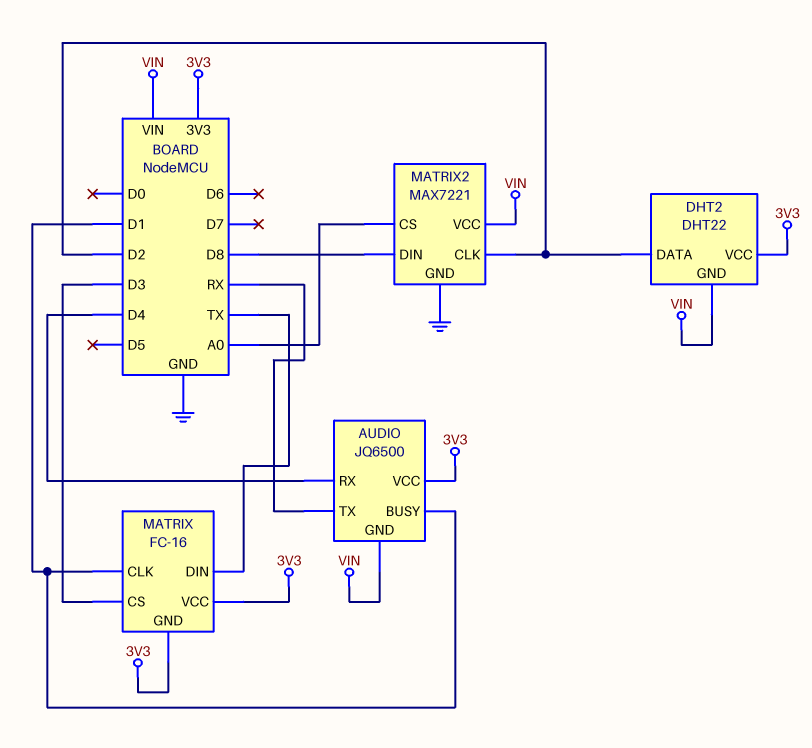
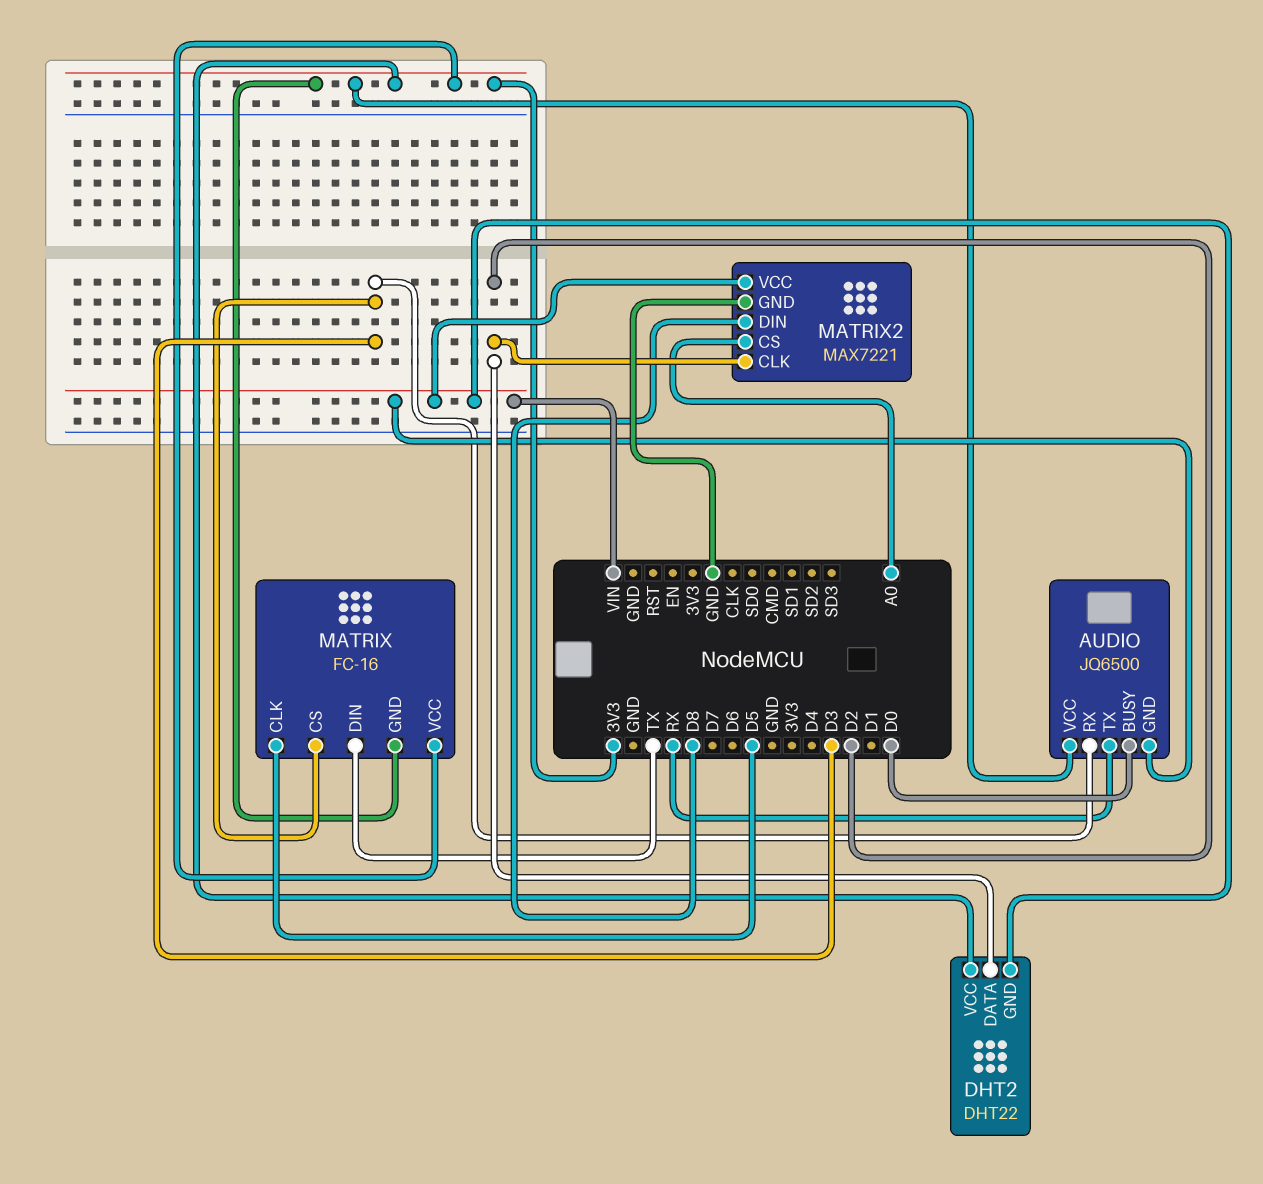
AUDIO pin BUSY: D1 -> D0
AUDIO pin RX: D4 -> D3
MATRIX pin CLK: D1 -> D5

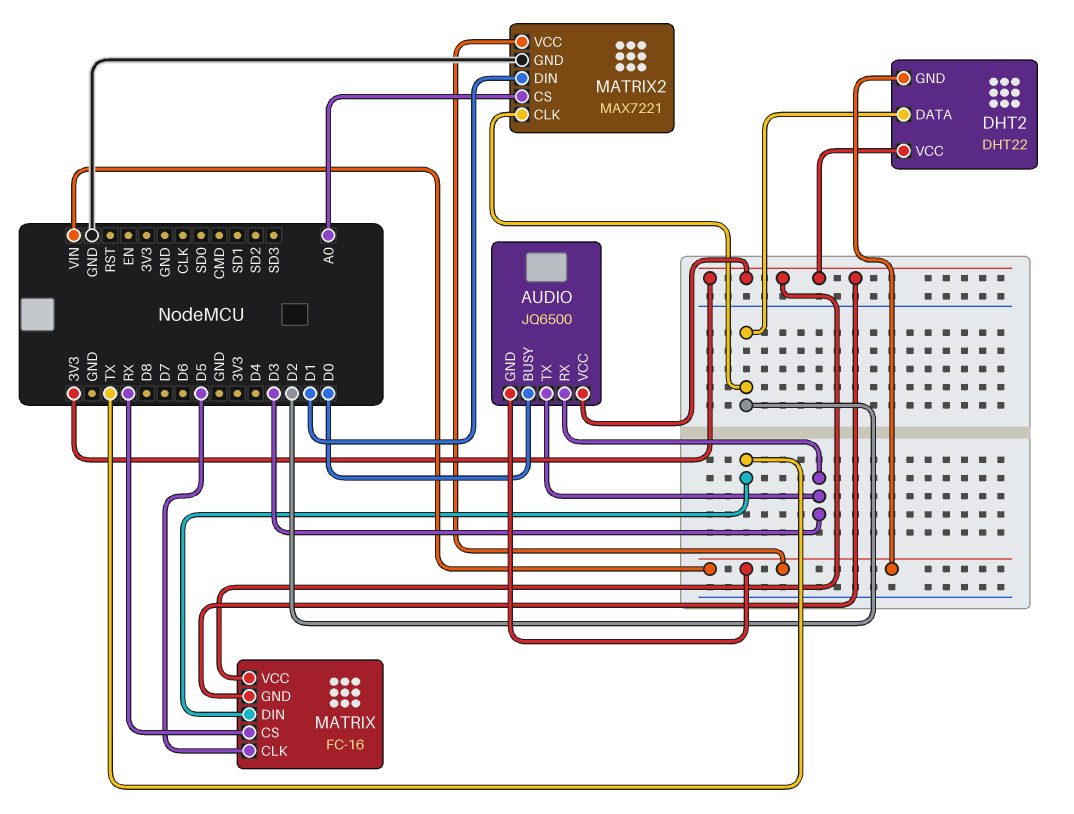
AUDIO pin TX: RX -> D3
MATRIX pin CS: D3 -> RX
MATRIX2 pin DIN: D8 -> D1

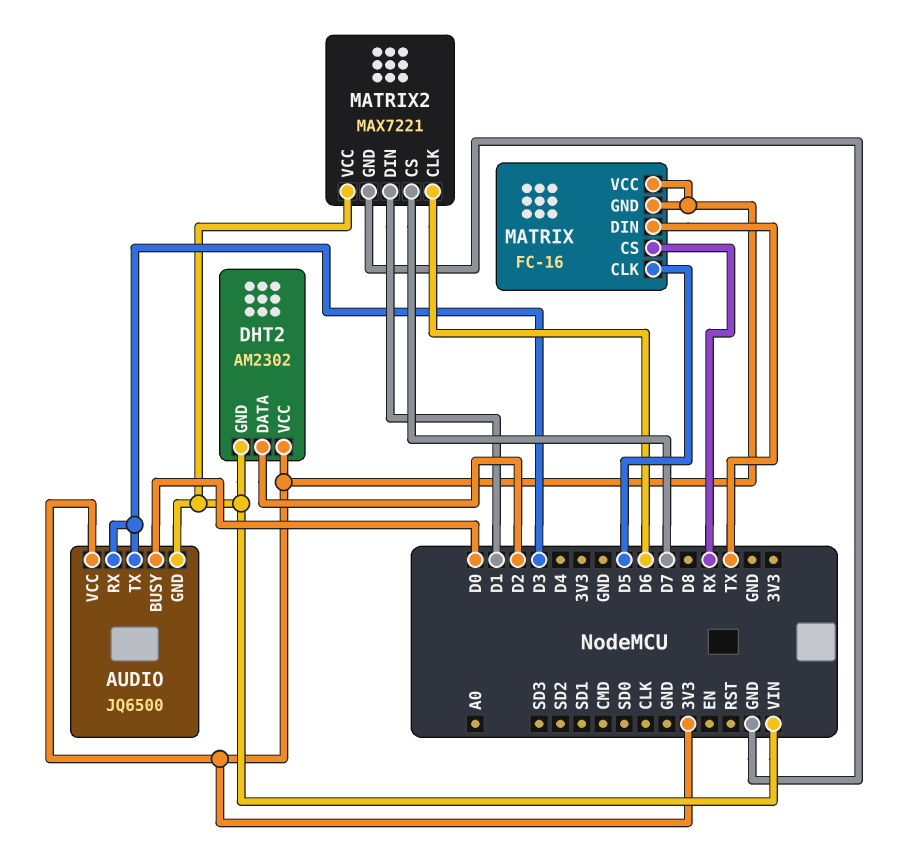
DHT2: DHT22 -> AM2302
MATRIX2 pin CLK: D2 -> D6
MATRIX2 pin CS: A0 -> D7

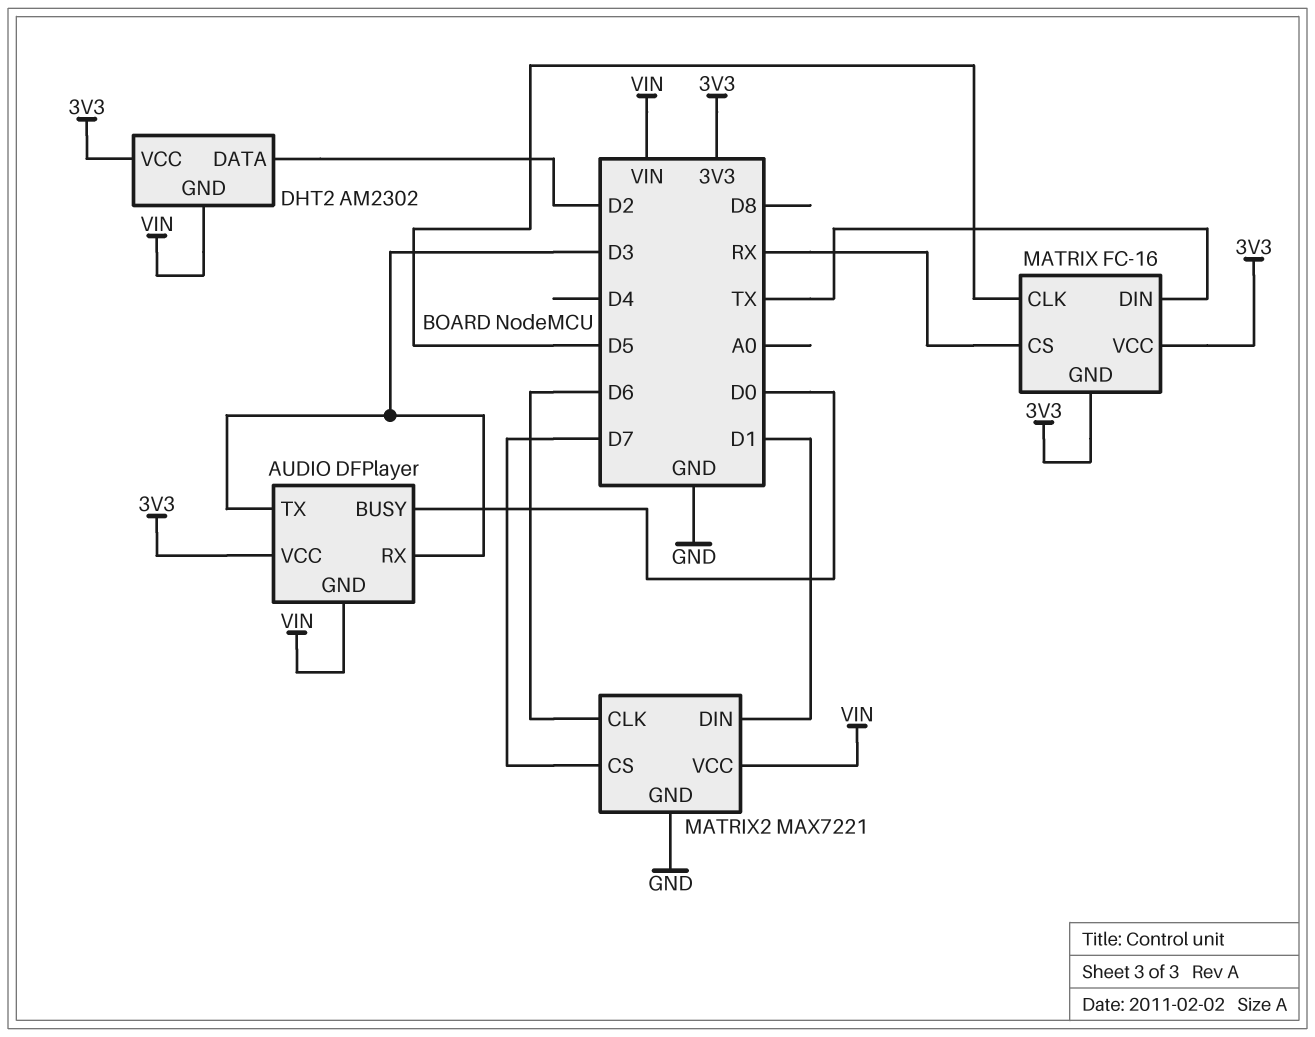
AUDIO: JQ6500 -> DFPlayer

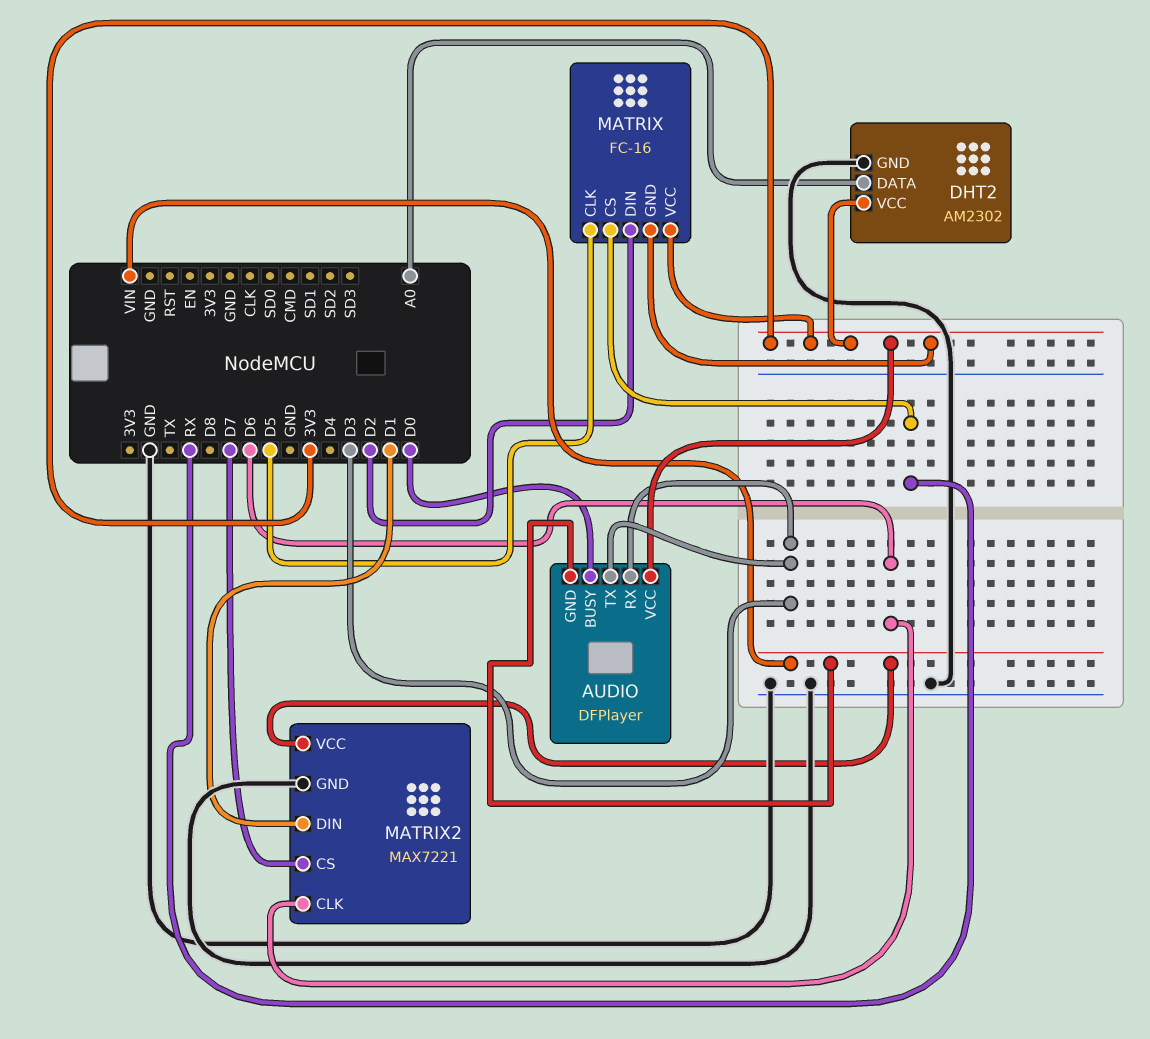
DHT2 pin DATA: D2 -> A0
DHT2 pin GND: VIN -> GND
MATRIX pin DIN: TX -> D2

